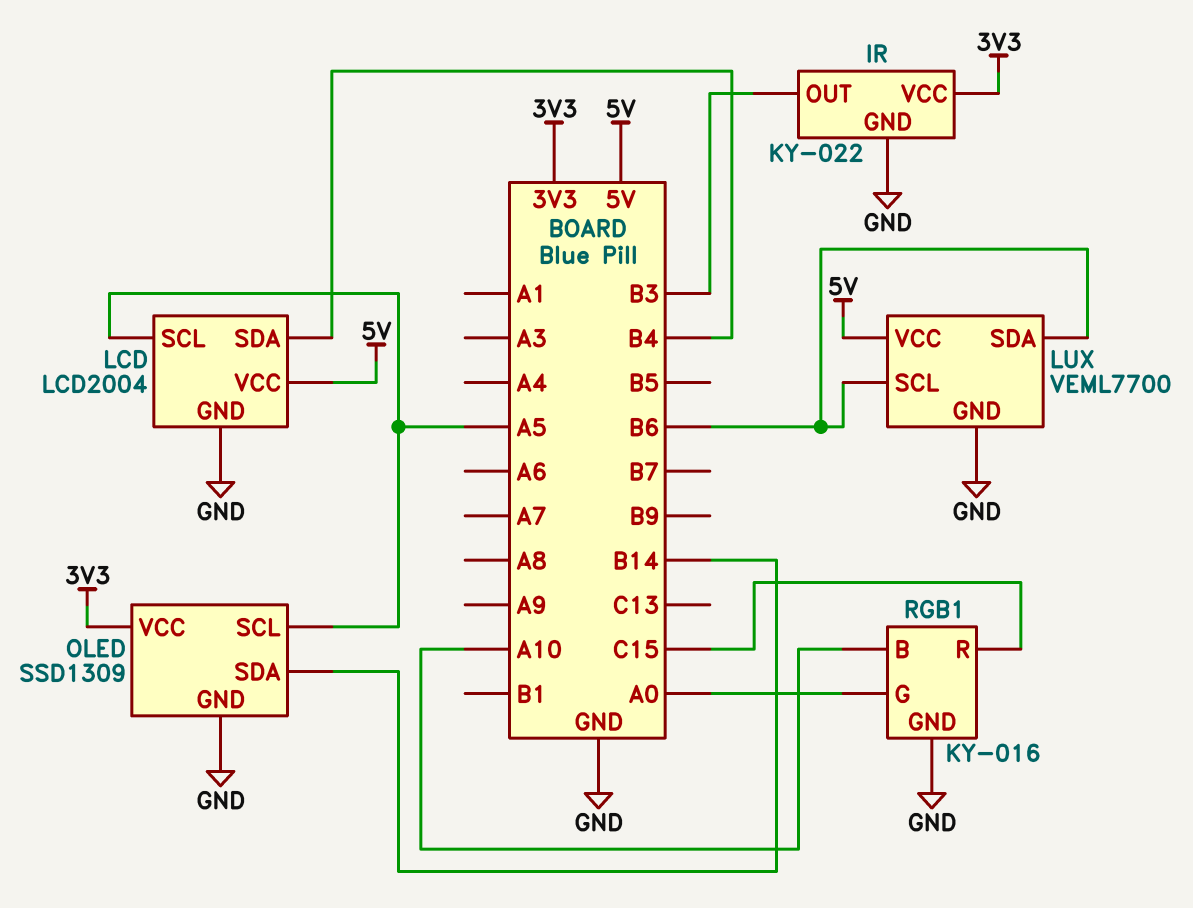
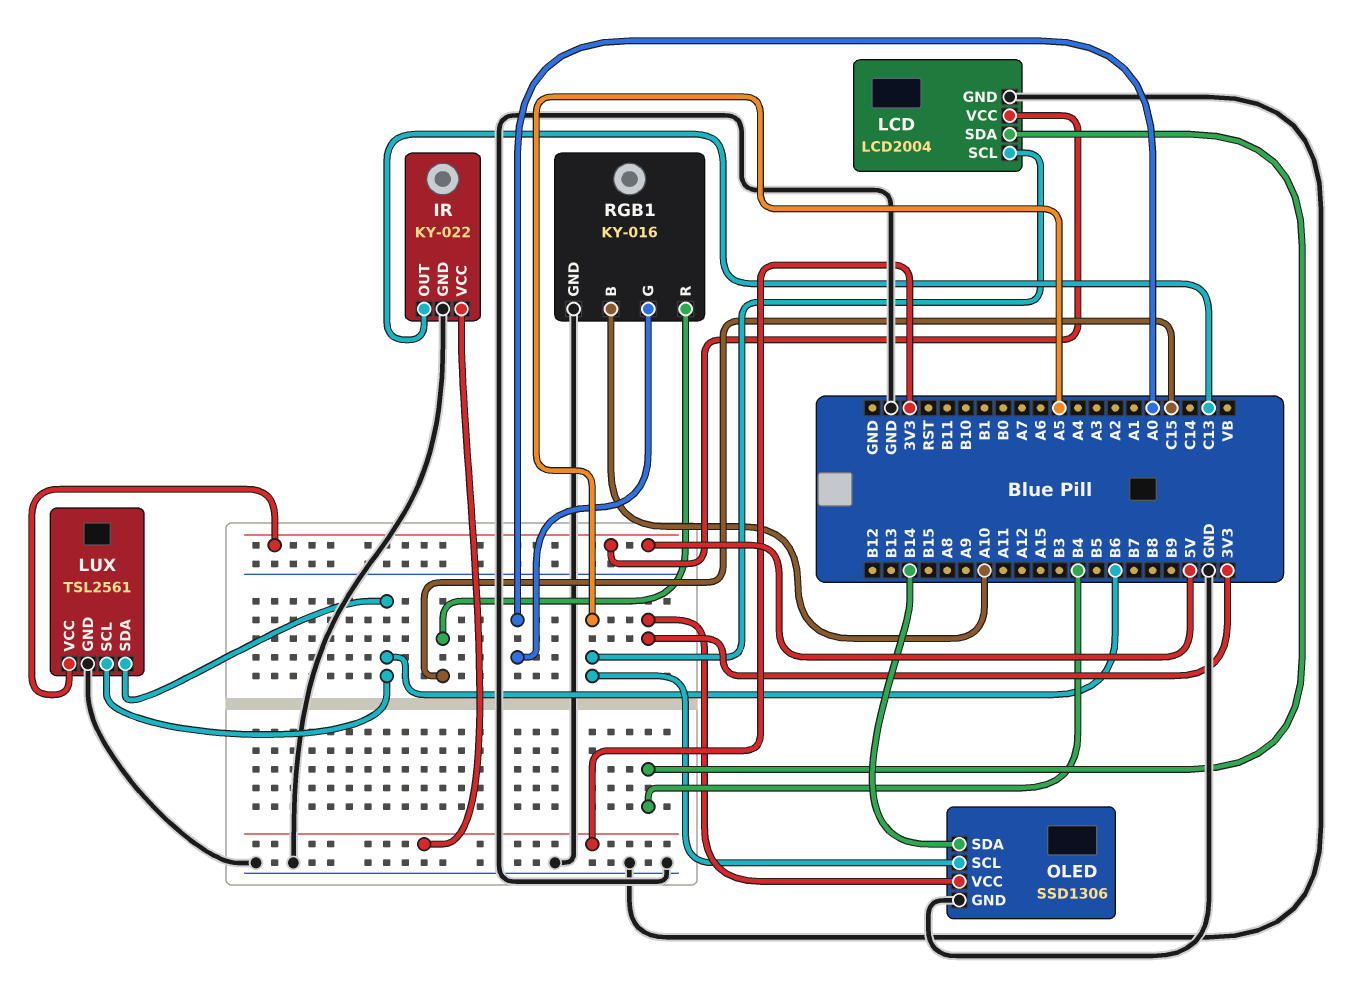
IR pin OUT: B3 -> C13
LUX: VEML7700 -> TSL2561
OLED: SSD1309 -> SSD1306

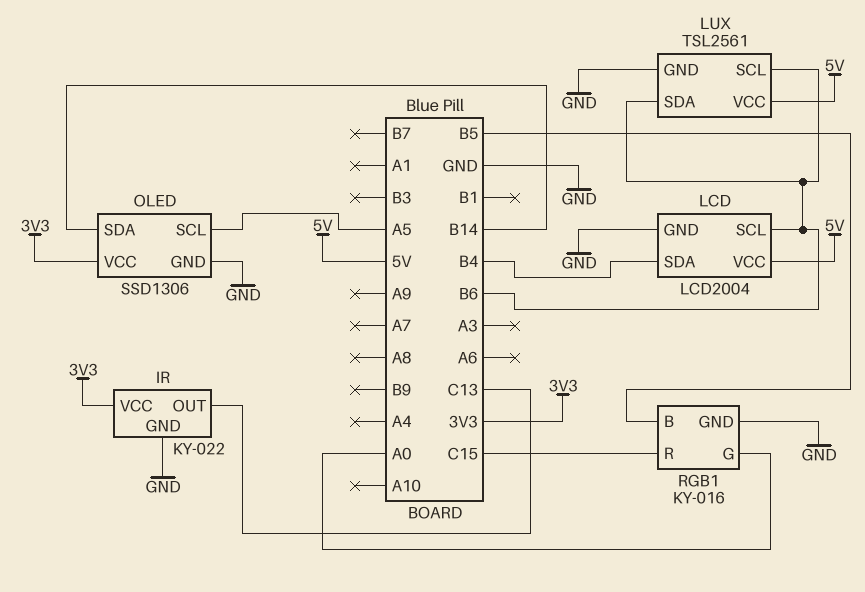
LCD pin SCL: A5 -> B6
RGB1 pin B: A10 -> B5

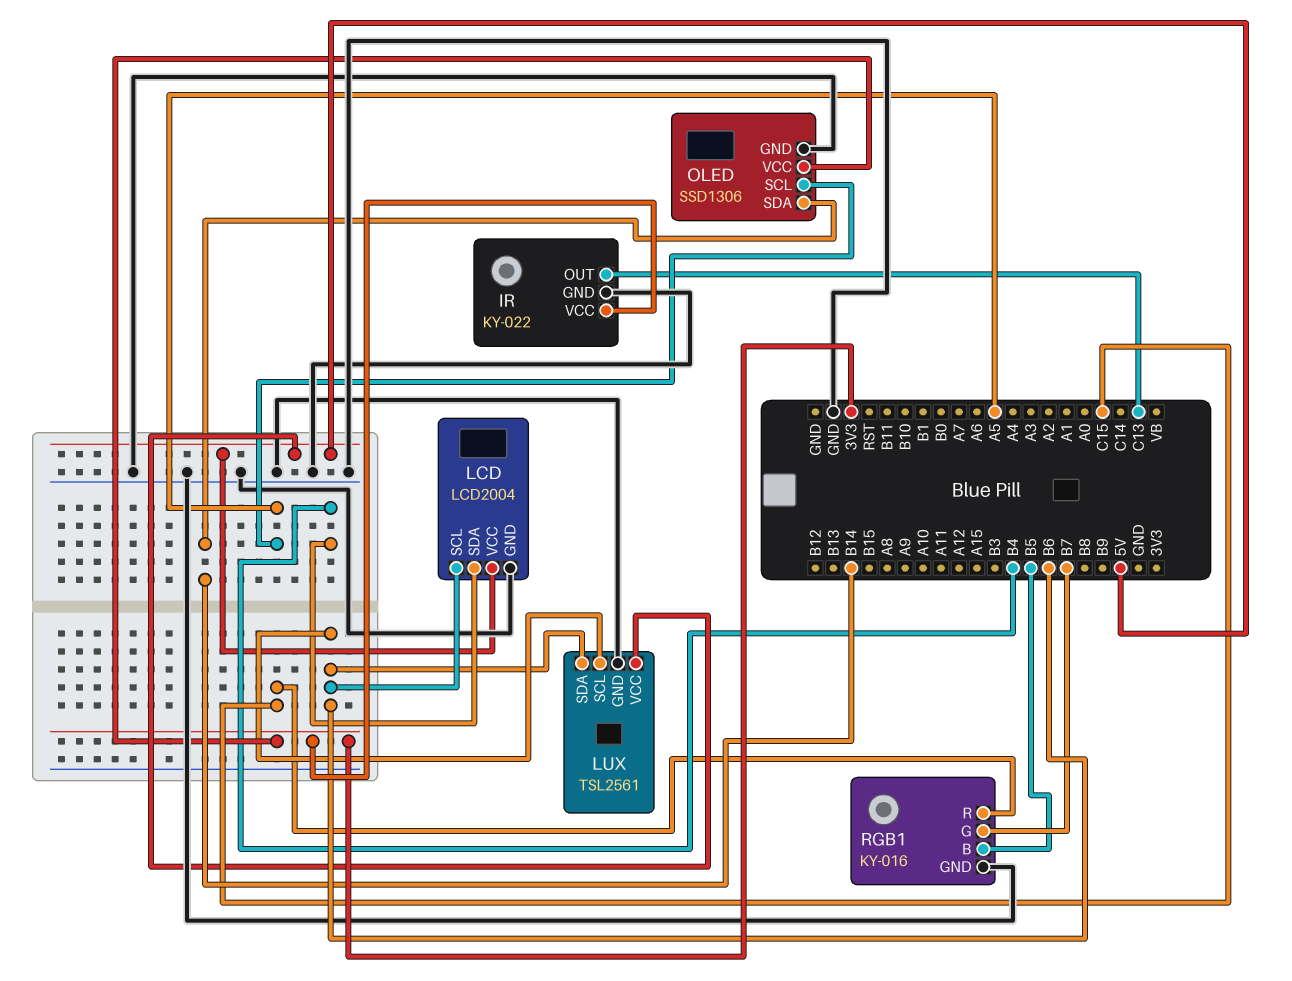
RGB1 pin G: A0 -> B7

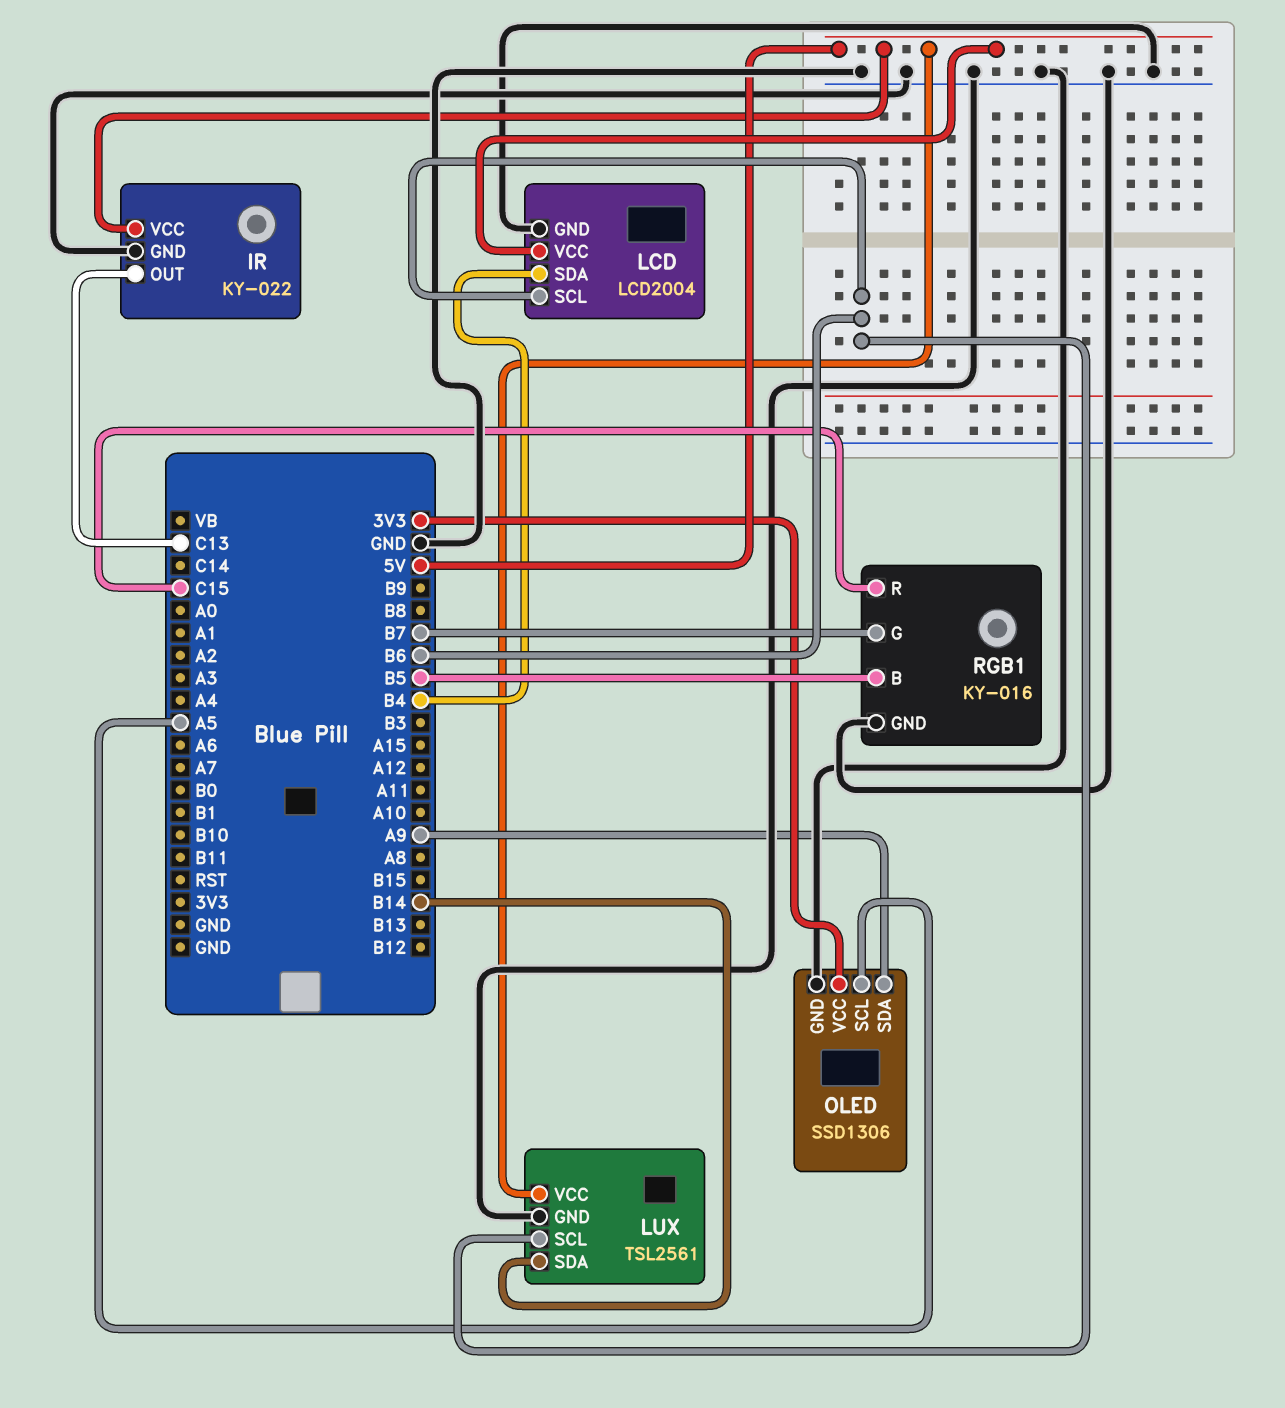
IR pin VCC: 3V3 -> 5V
LUX pin SDA: B6 -> B14
OLED pin SDA: B14 -> A9

